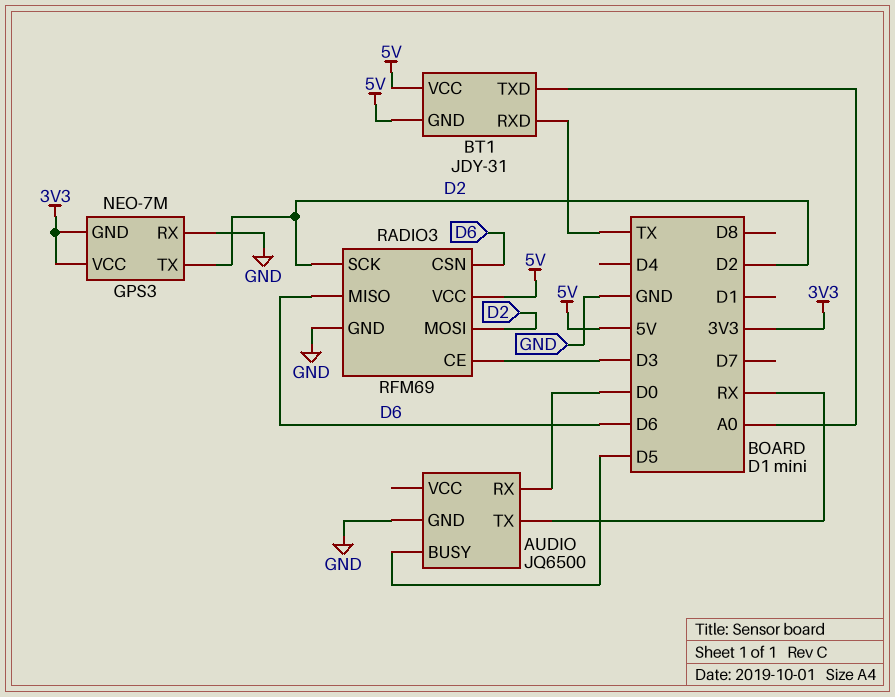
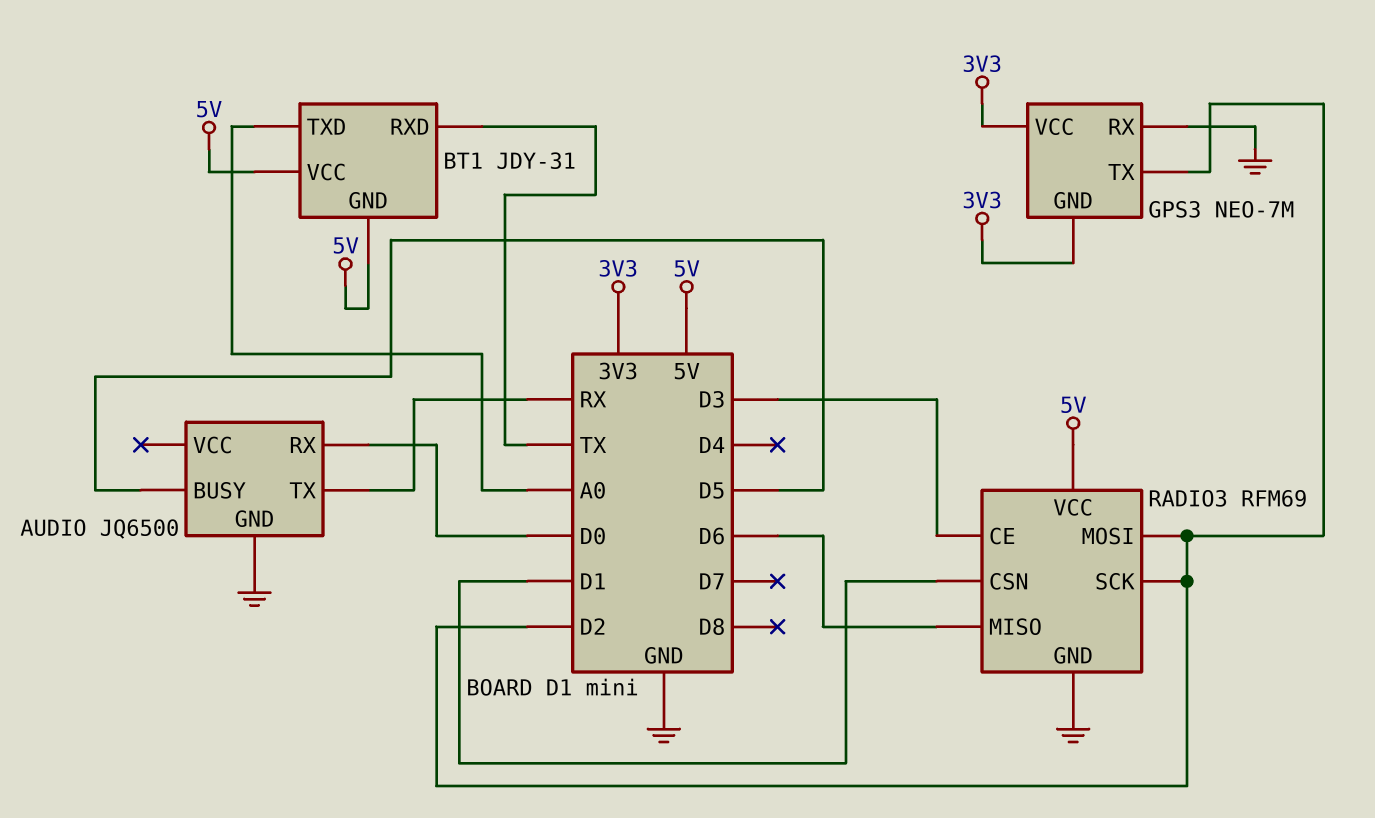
RADIO3 pin CSN: D6 -> D1

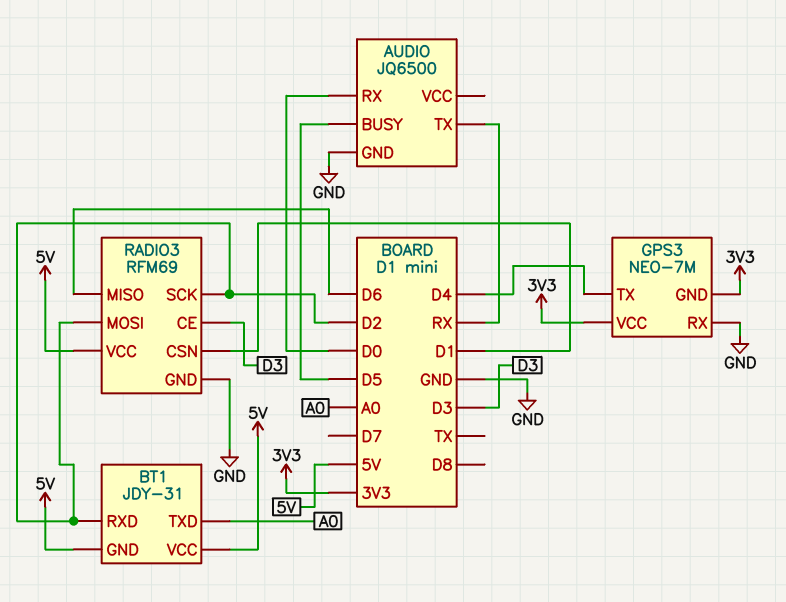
BT1 pin RXD: TX -> D2
GPS3 pin TX: D2 -> D4

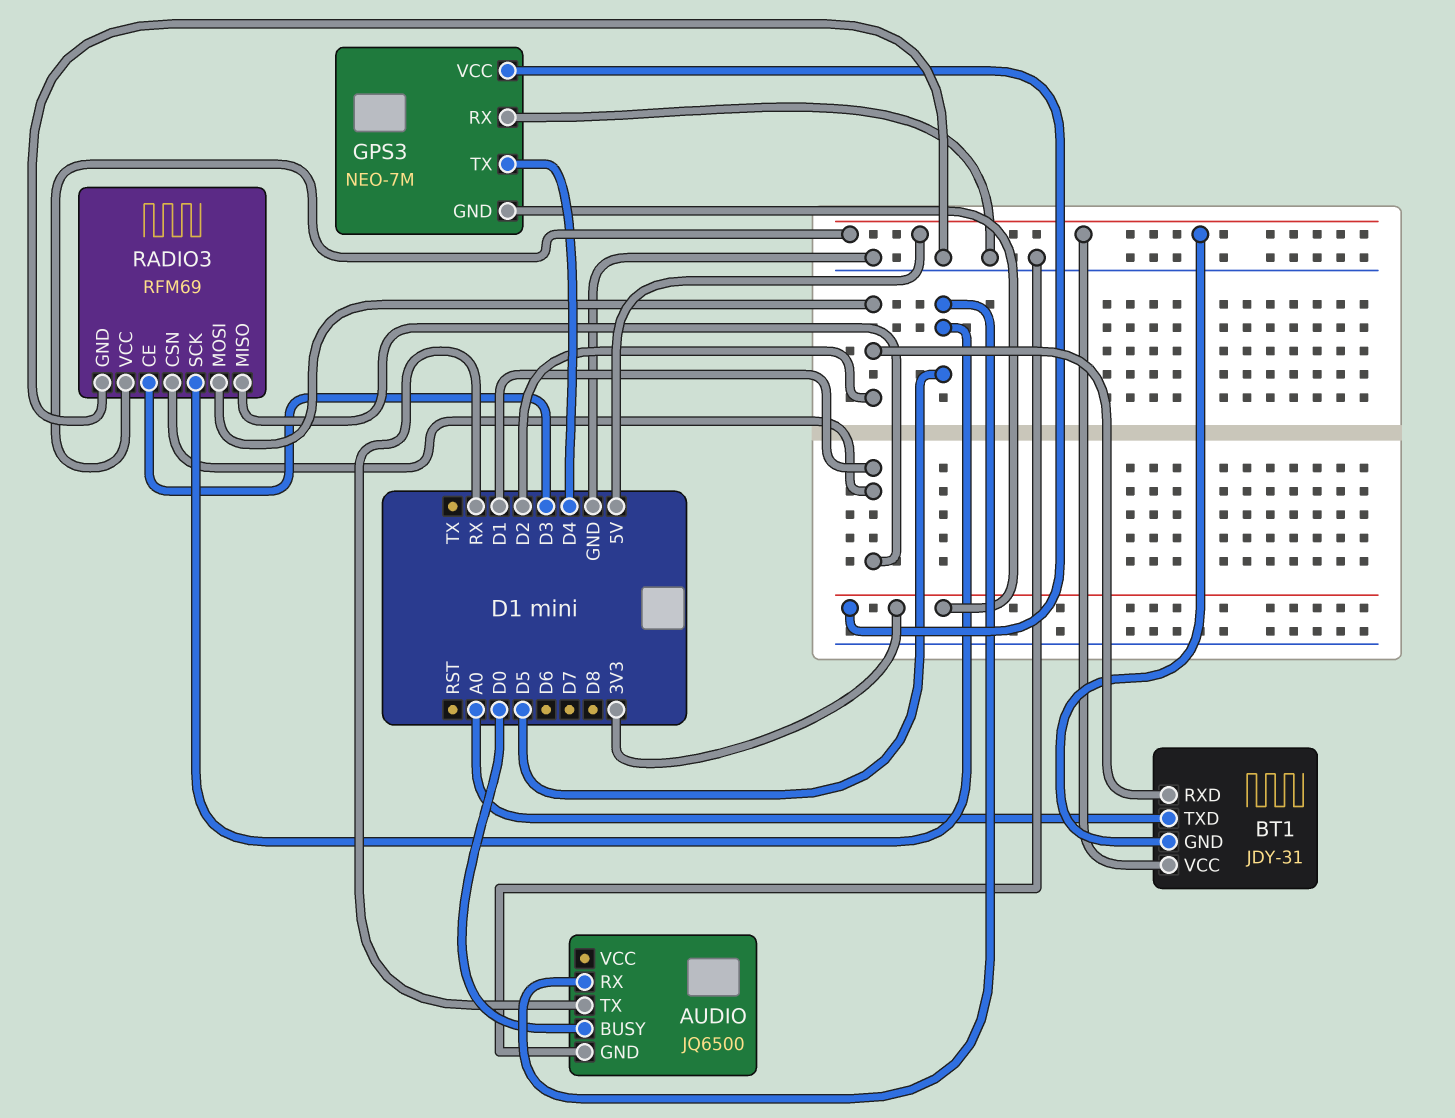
AUDIO pin BUSY: D5 -> D0
AUDIO pin RX: D0 -> D5
RADIO3 pin MISO: D6 -> D1
RADIO3 pin SCK: D2 -> D5

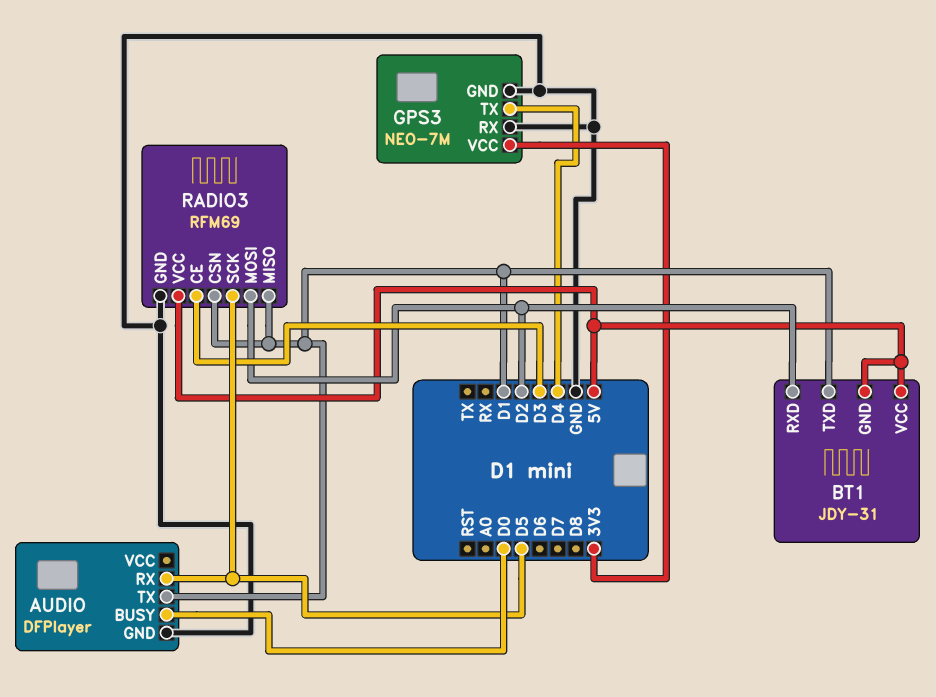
AUDIO: JQ6500 -> DFPlayer
AUDIO pin TX: RX -> D1
BT1 pin TXD: A0 -> D1
GPS3 pin GND: 3V3 -> GND

